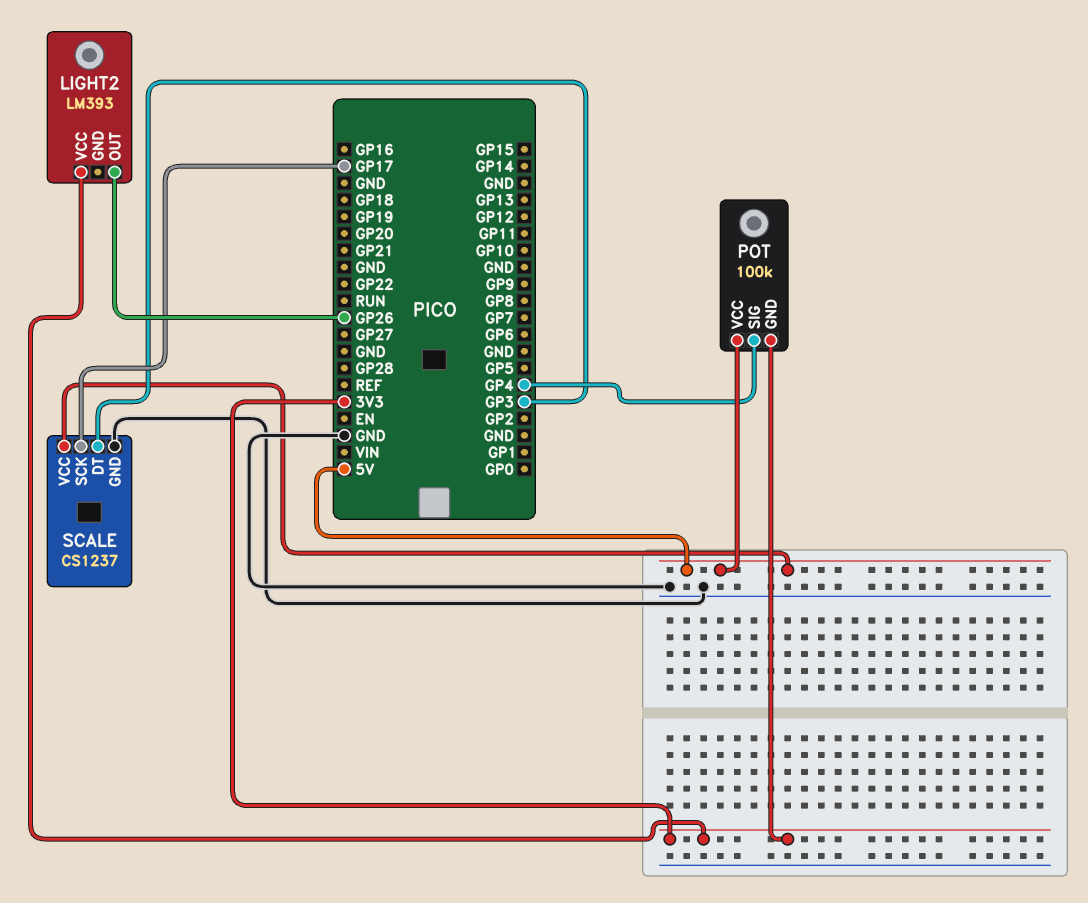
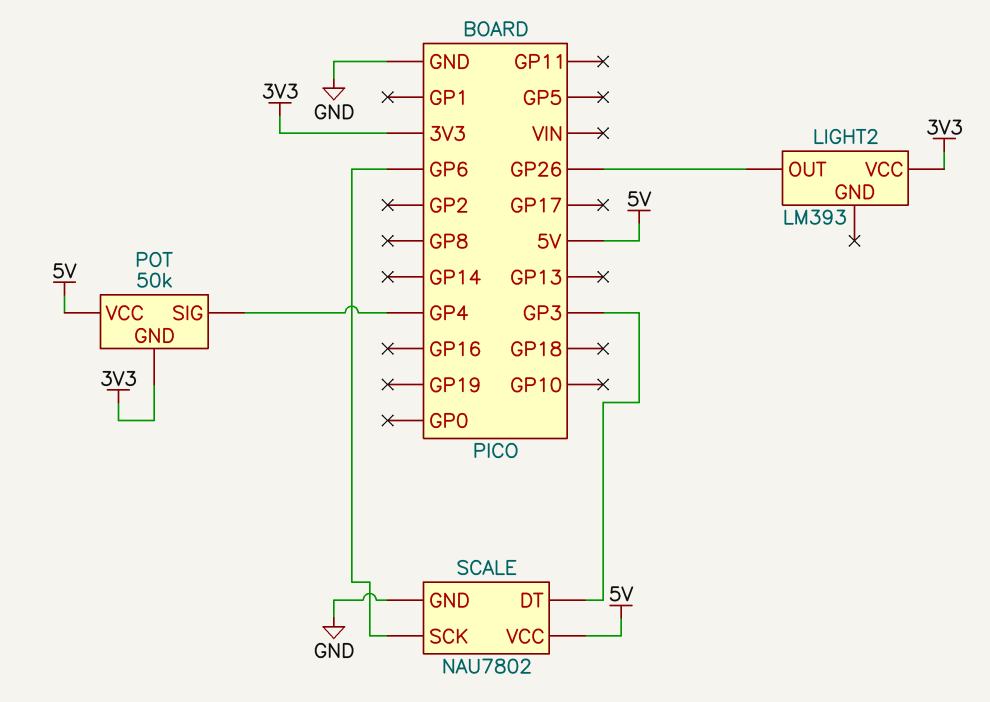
POT: 100k -> 50k
SCALE: CS1237 -> NAU7802
SCALE pin SCK: GP17 -> GP6

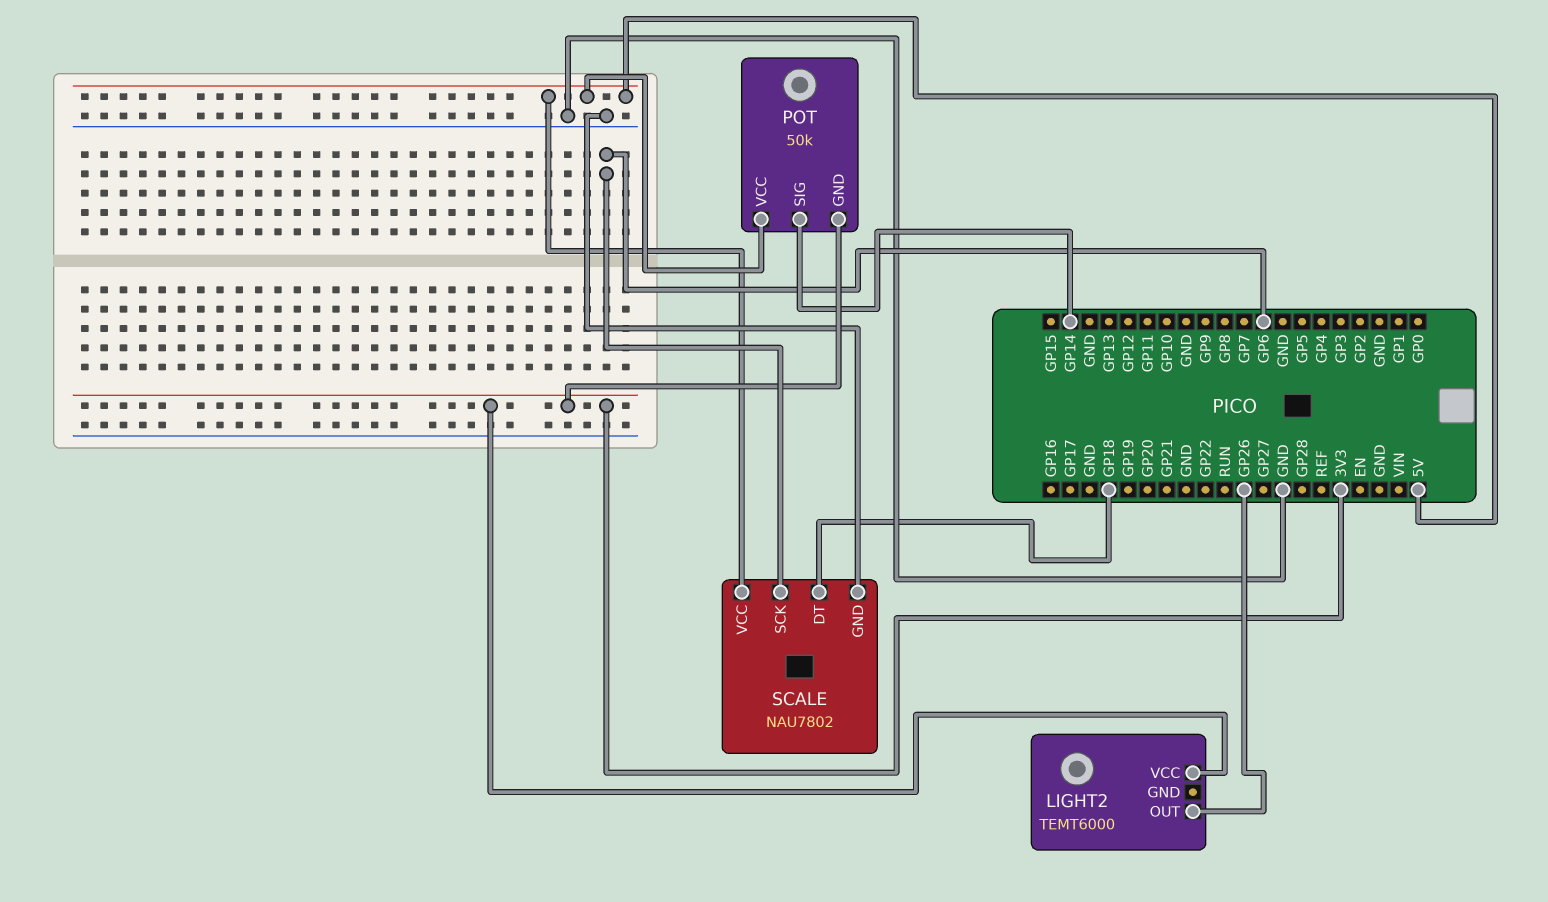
LIGHT2: LM393 -> TEMT6000
POT pin SIG: GP4 -> GP14
SCALE pin DT: GP3 -> GP18

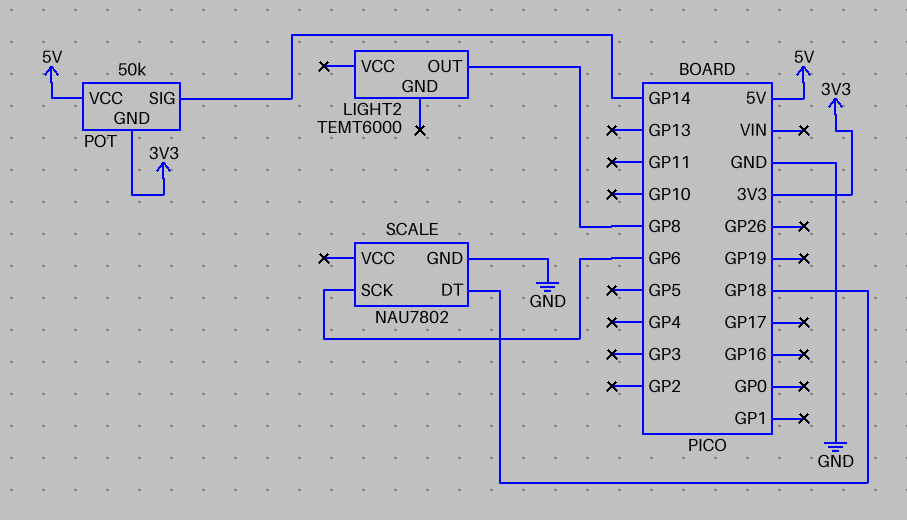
LIGHT2 pin OUT: GP26 -> GP8
LIGHT2 pin VCC: 3V3 -> none
SCALE pin VCC: 5V -> none

